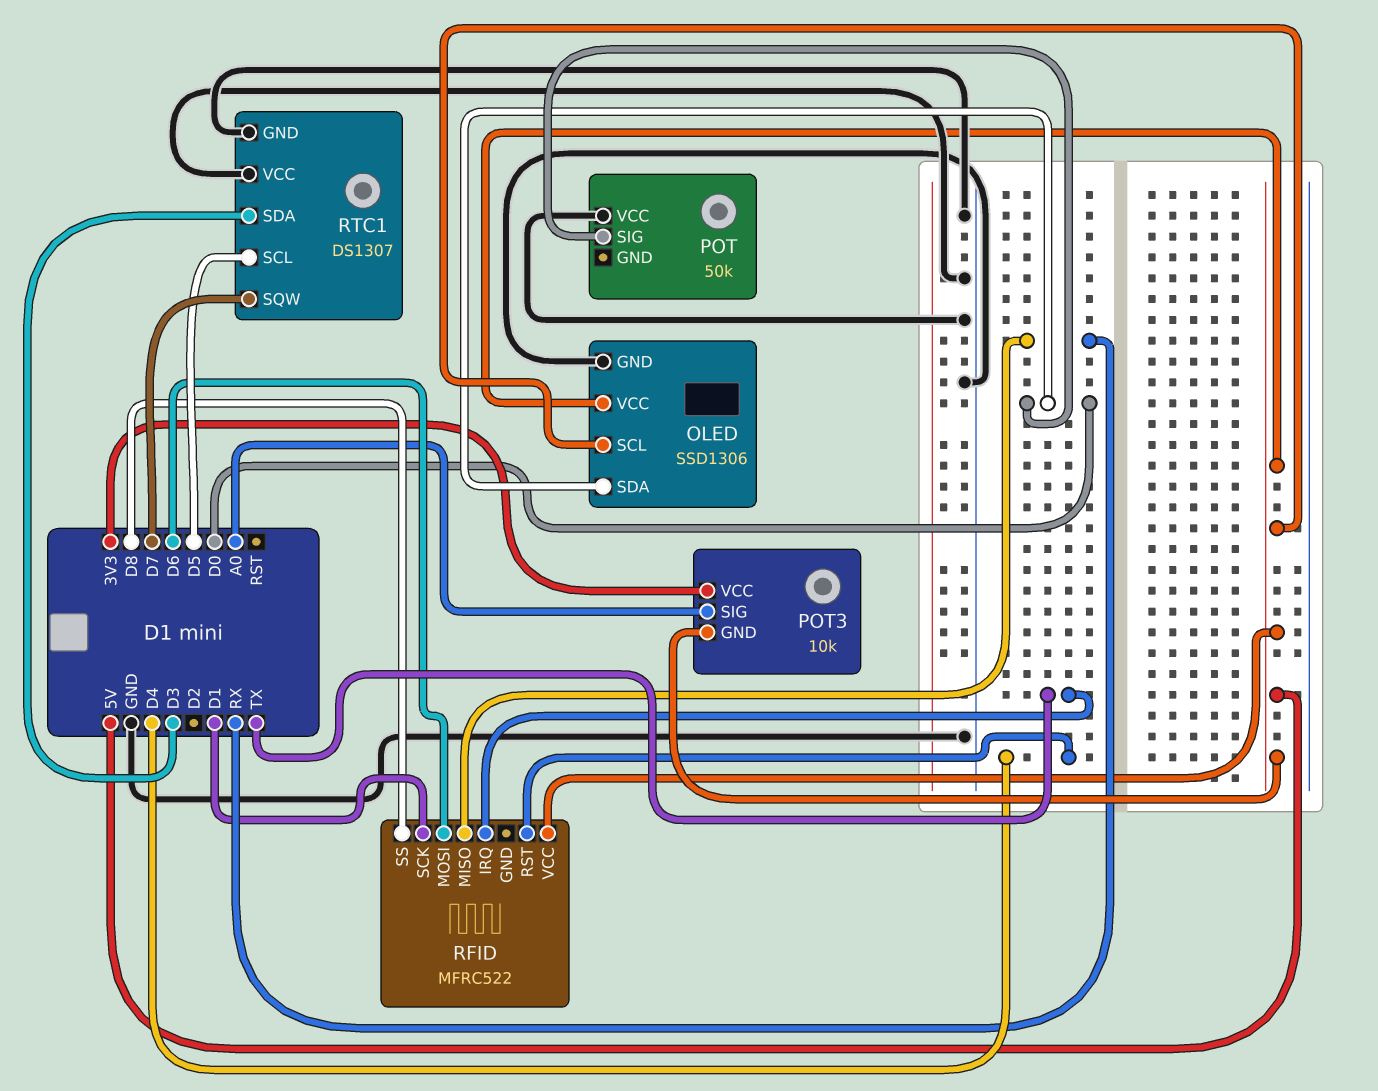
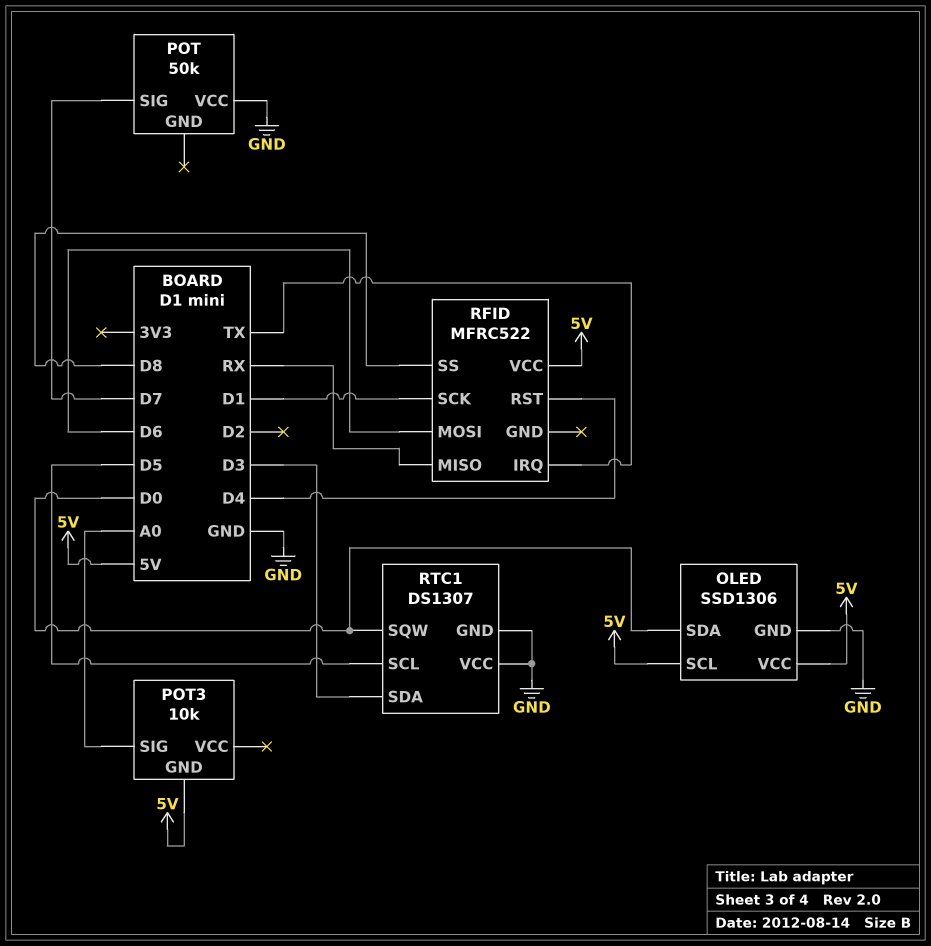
POT pin SIG: D0 -> D7
POT3 pin VCC: 3V3 -> none
RTC1 pin SQW: D7 -> D0

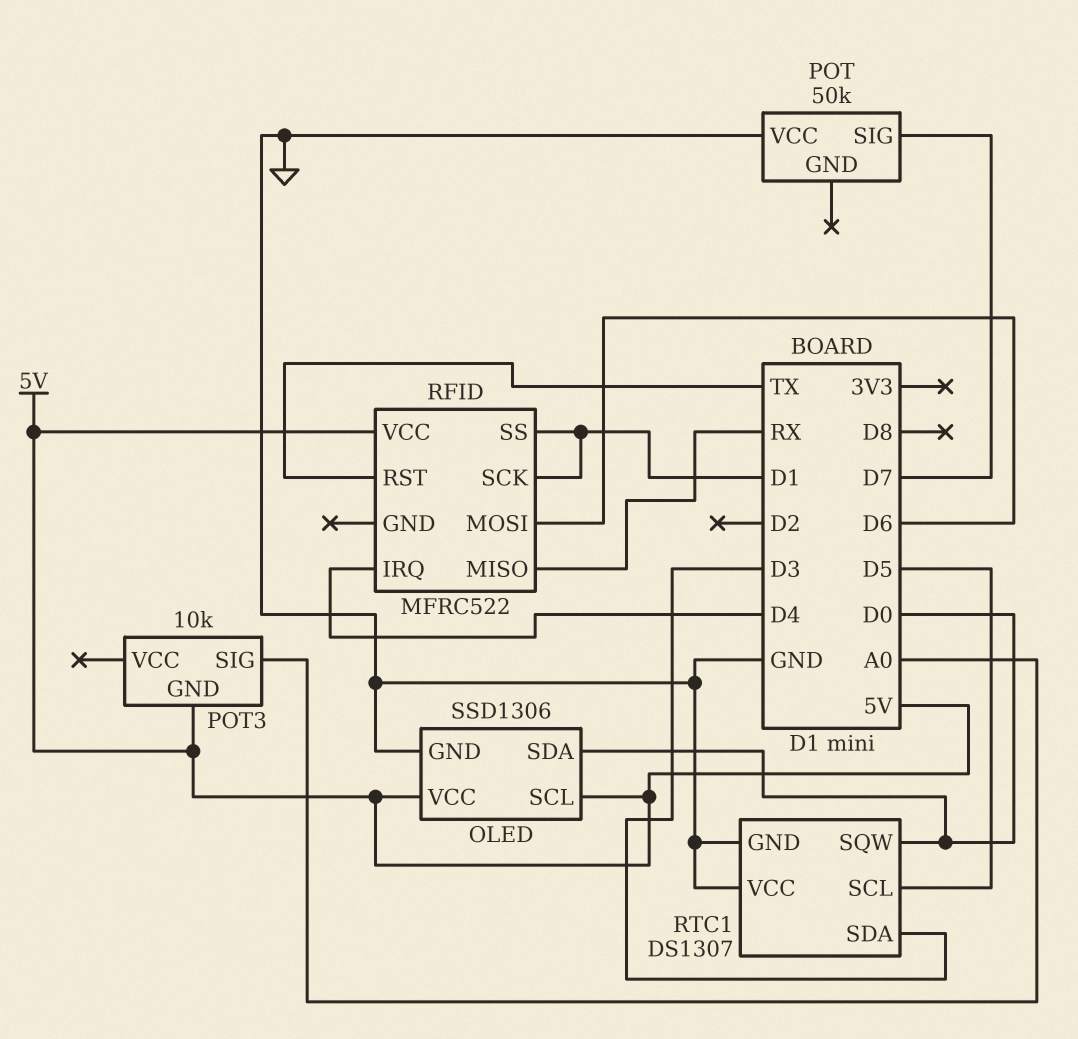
RFID pin IRQ: TX -> D4
RFID pin RST: D4 -> TX
RFID pin SS: D8 -> D1

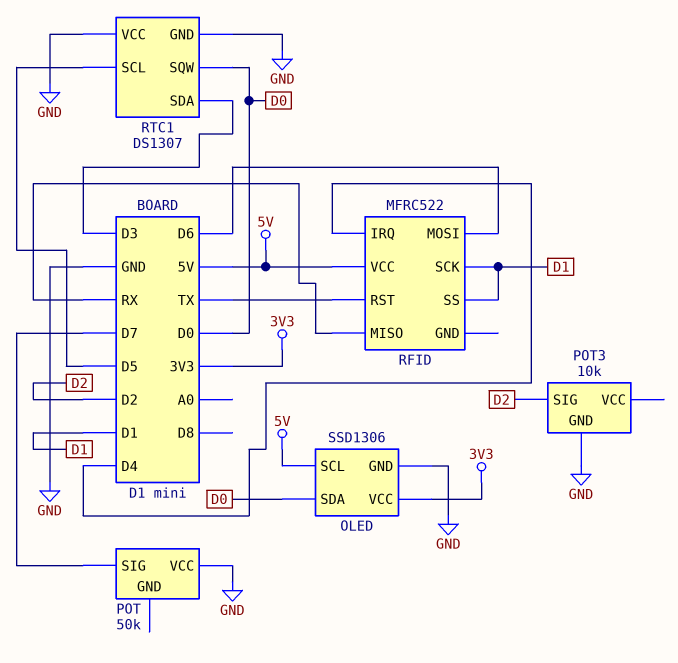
OLED pin VCC: 5V -> 3V3
POT3 pin GND: 5V -> GND
POT3 pin SIG: A0 -> D2

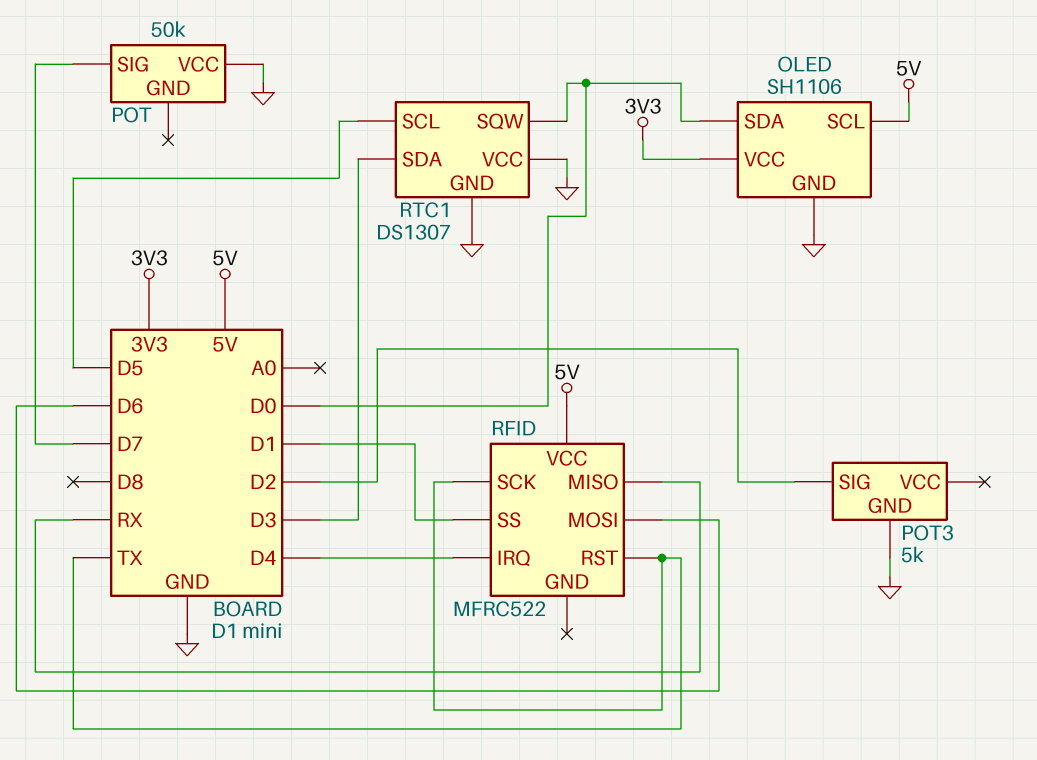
OLED: SSD1306 -> SH1106
POT3: 10k -> 5k
RFID pin SCK: D1 -> TX

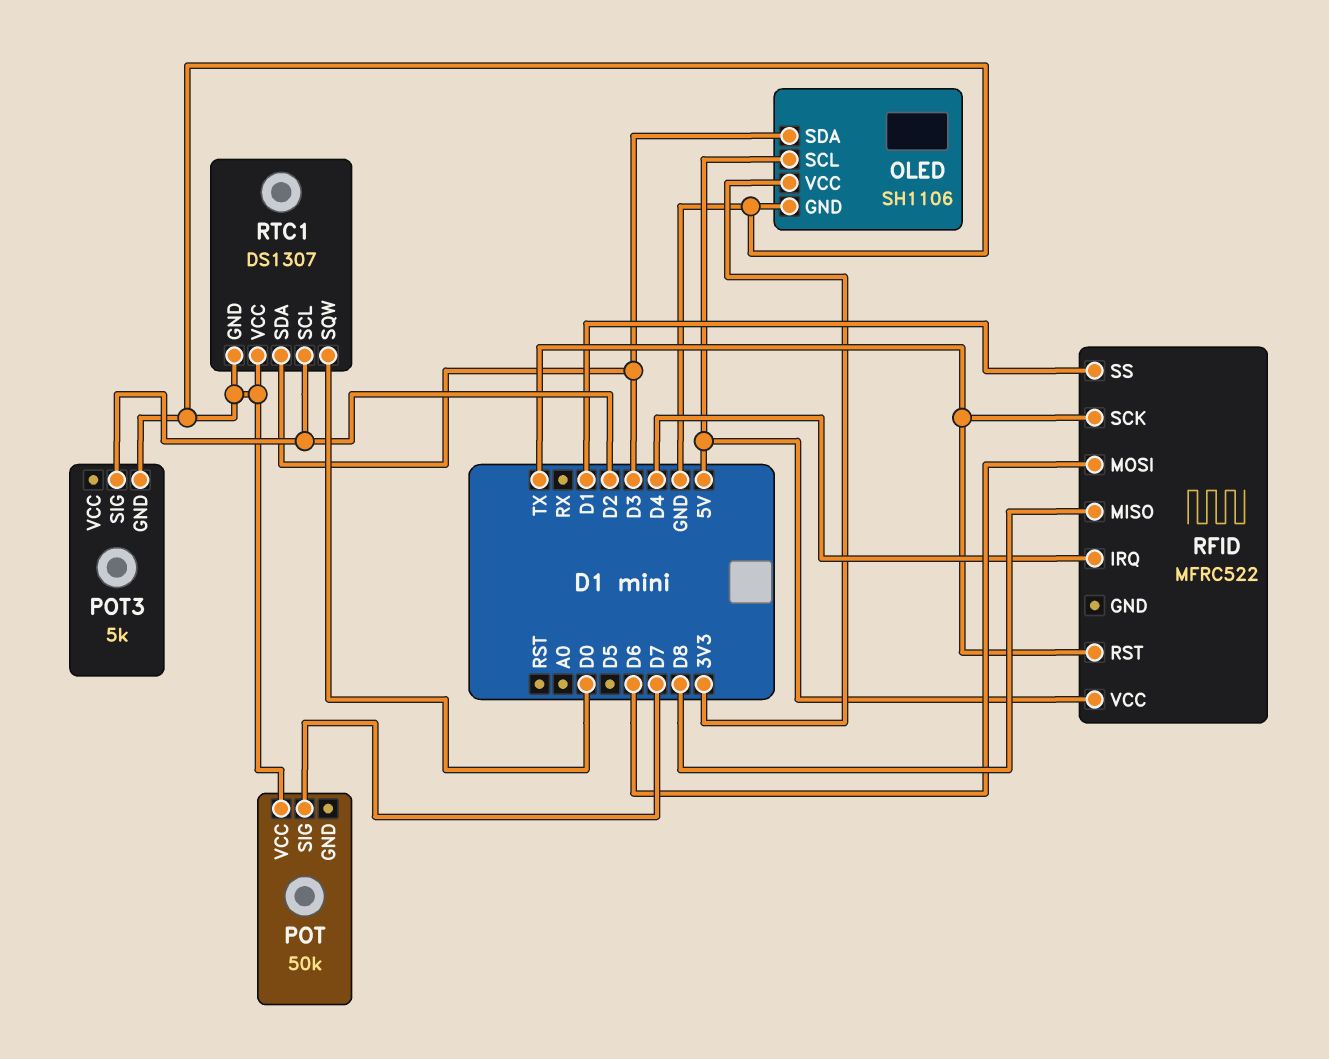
OLED pin SDA: D0 -> D3
RFID pin MISO: RX -> D8
RTC1 pin SCL: D5 -> D2

